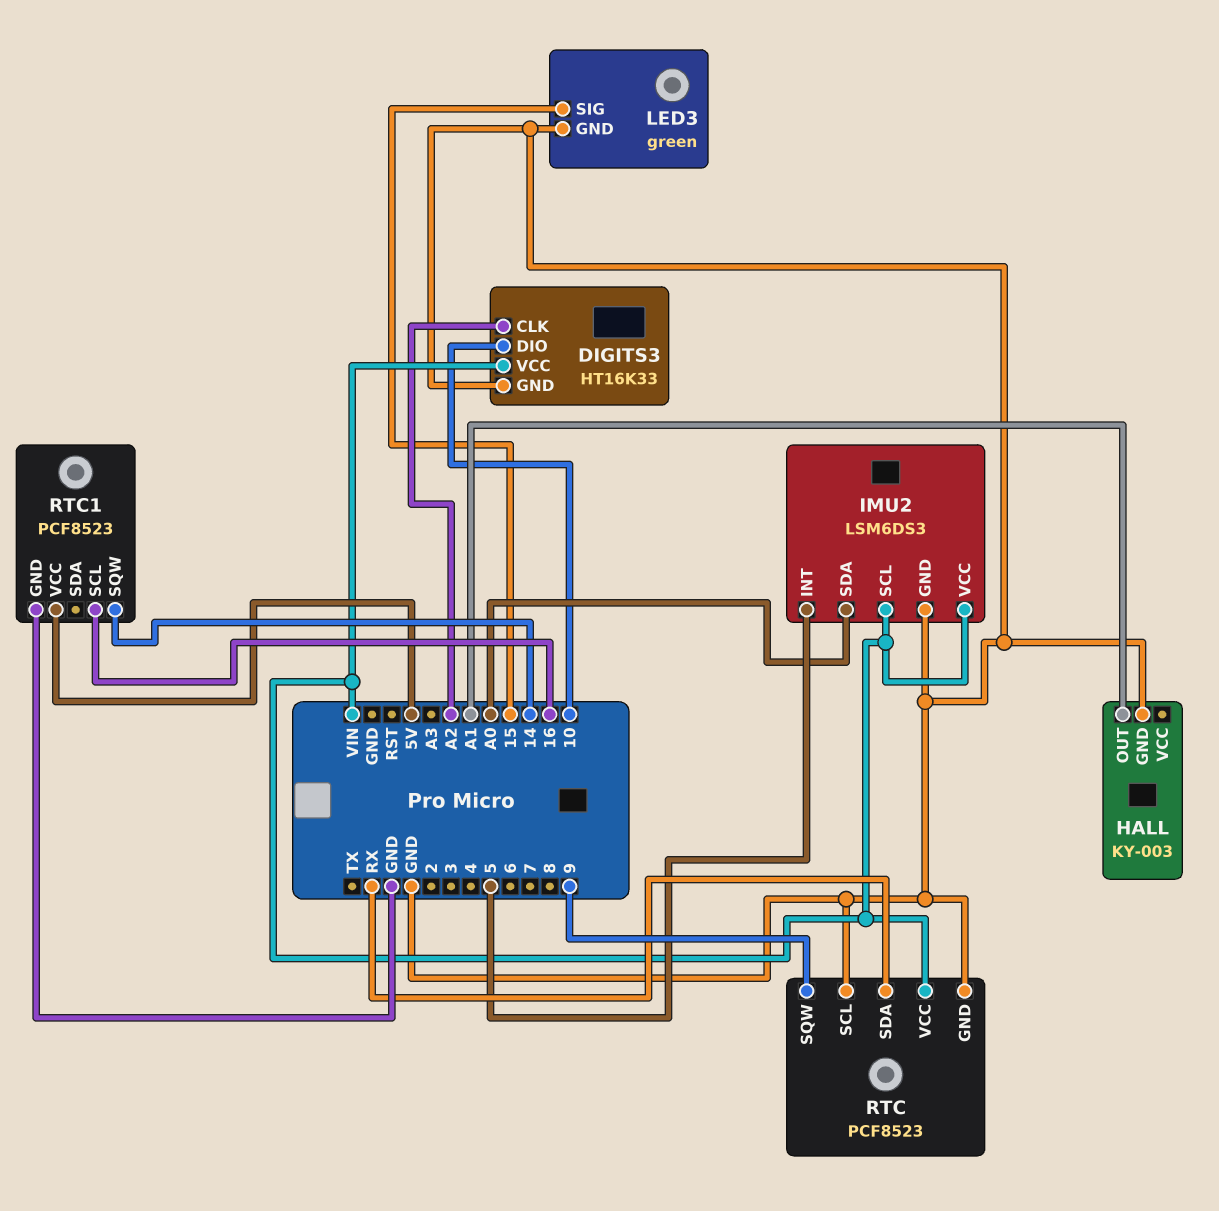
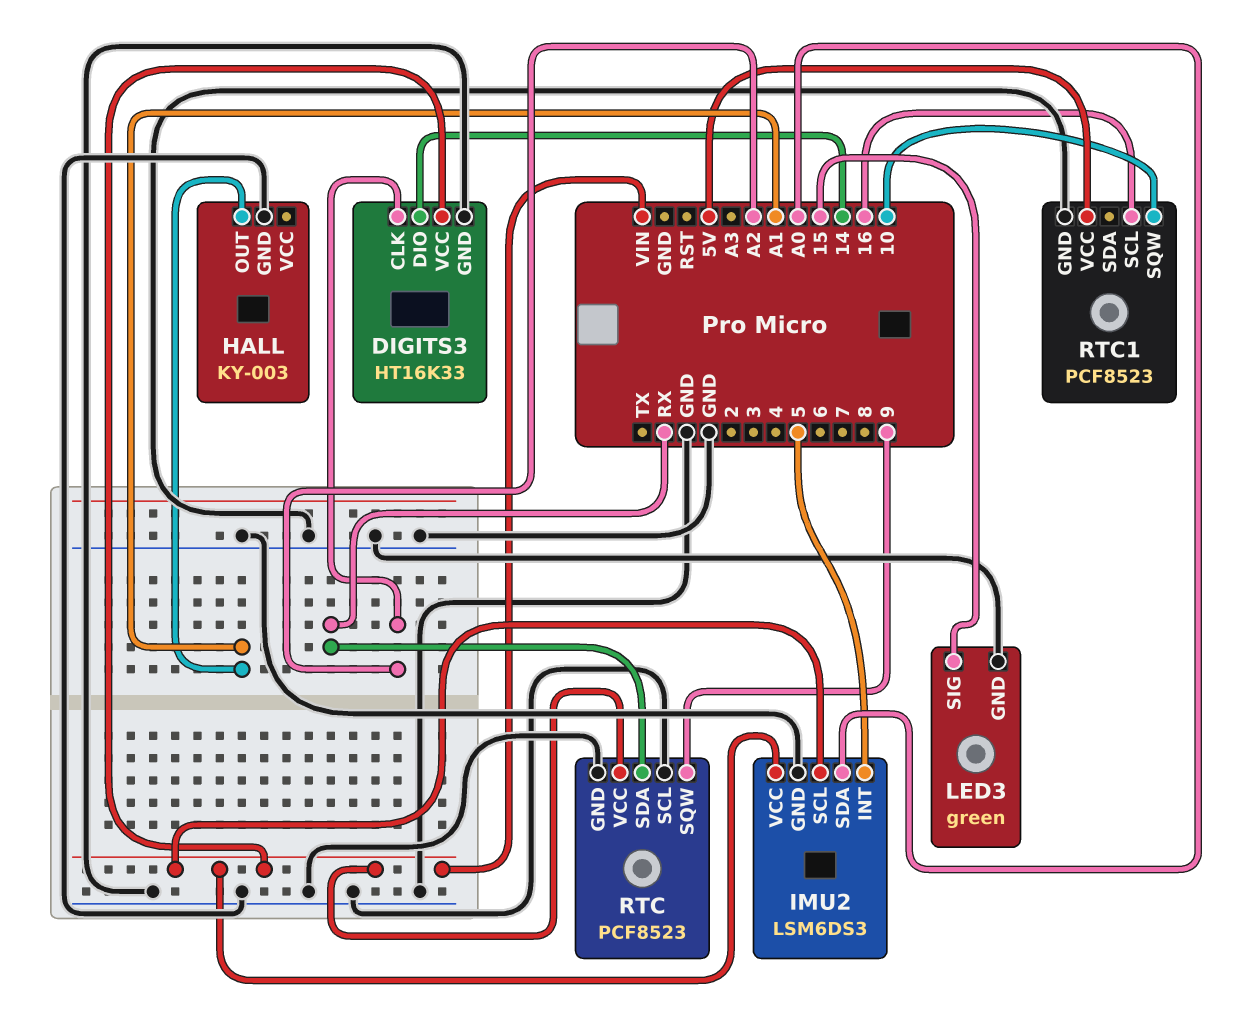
DIGITS3 pin DIO: 10 -> 14
RTC1 pin SQW: 14 -> 10

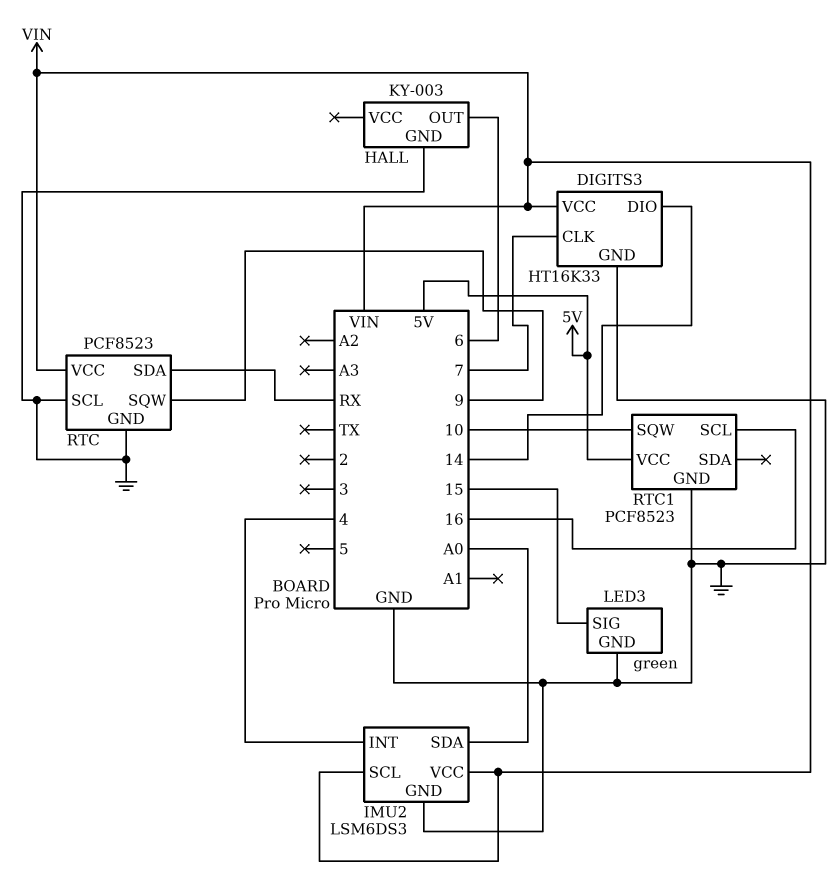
DIGITS3 pin CLK: A2 -> 7
HALL pin OUT: A1 -> 6
IMU2 pin INT: 5 -> 4

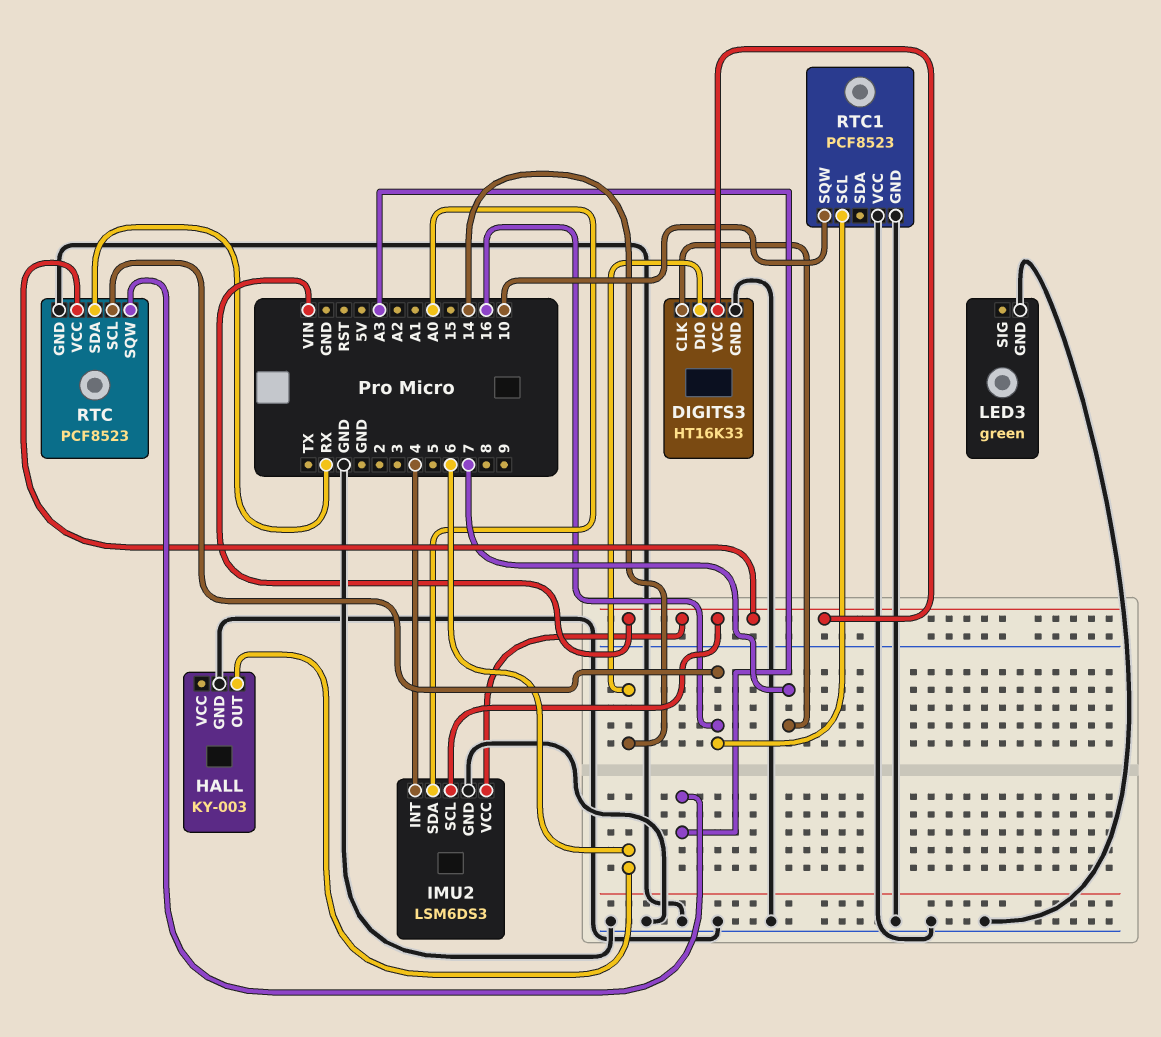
LED3 pin SIG: 15 -> none
RTC pin SCL: GND -> 16
RTC pin SQW: 9 -> A3
RTC1 pin VCC: 5V -> GND

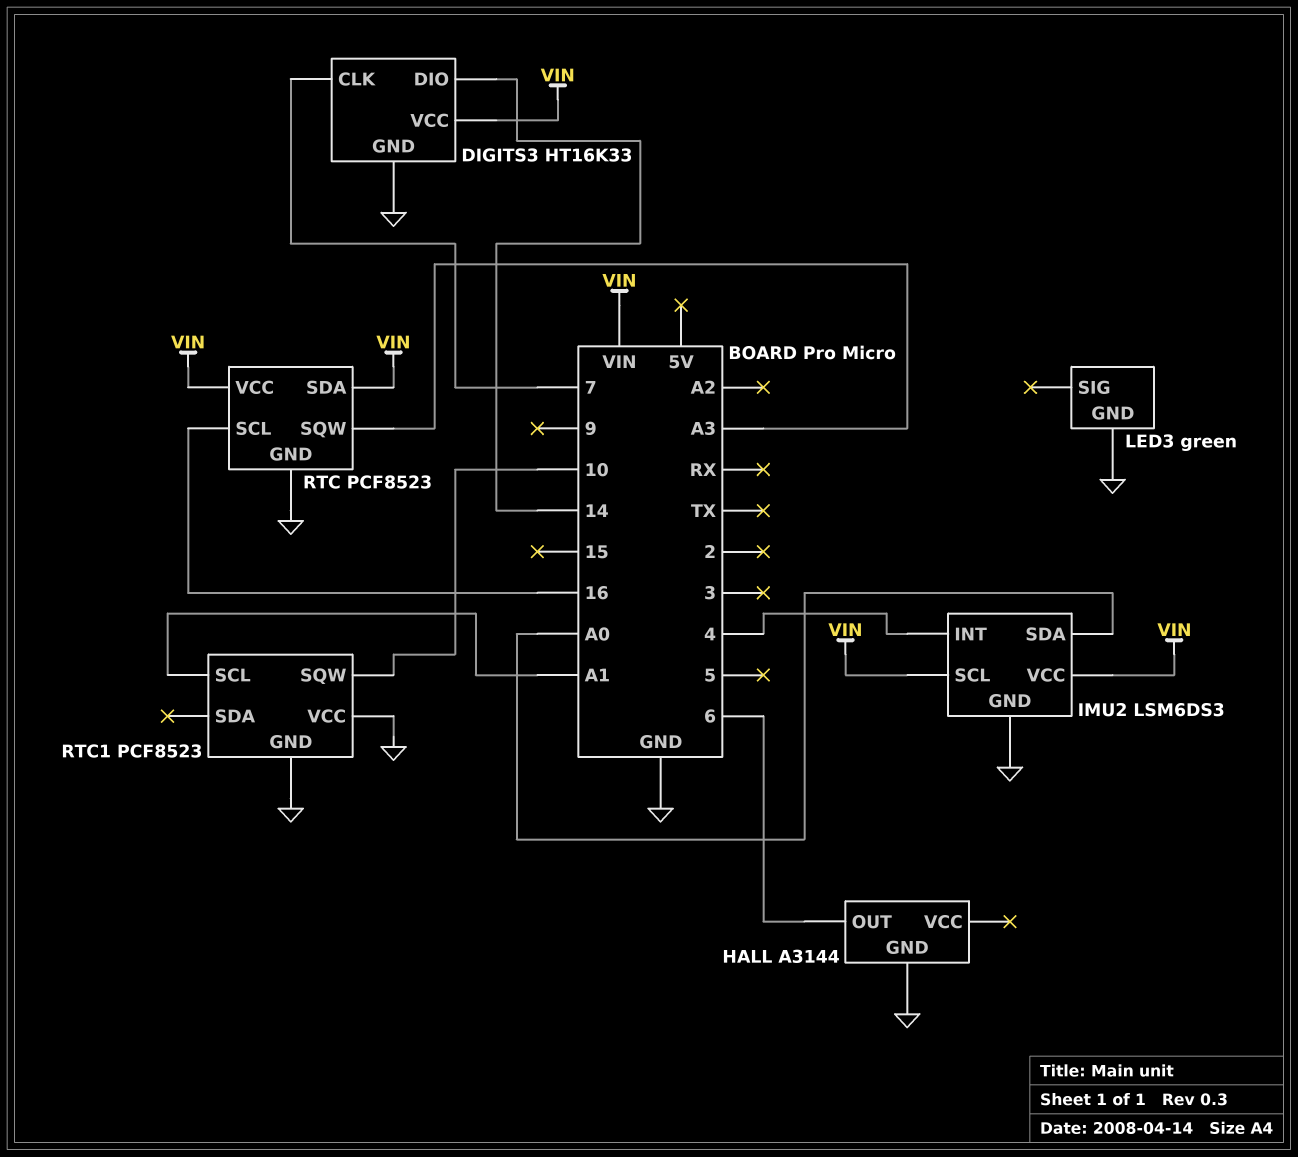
HALL: KY-003 -> A3144
RTC pin SDA: RX -> VIN
RTC1 pin SCL: 16 -> A1

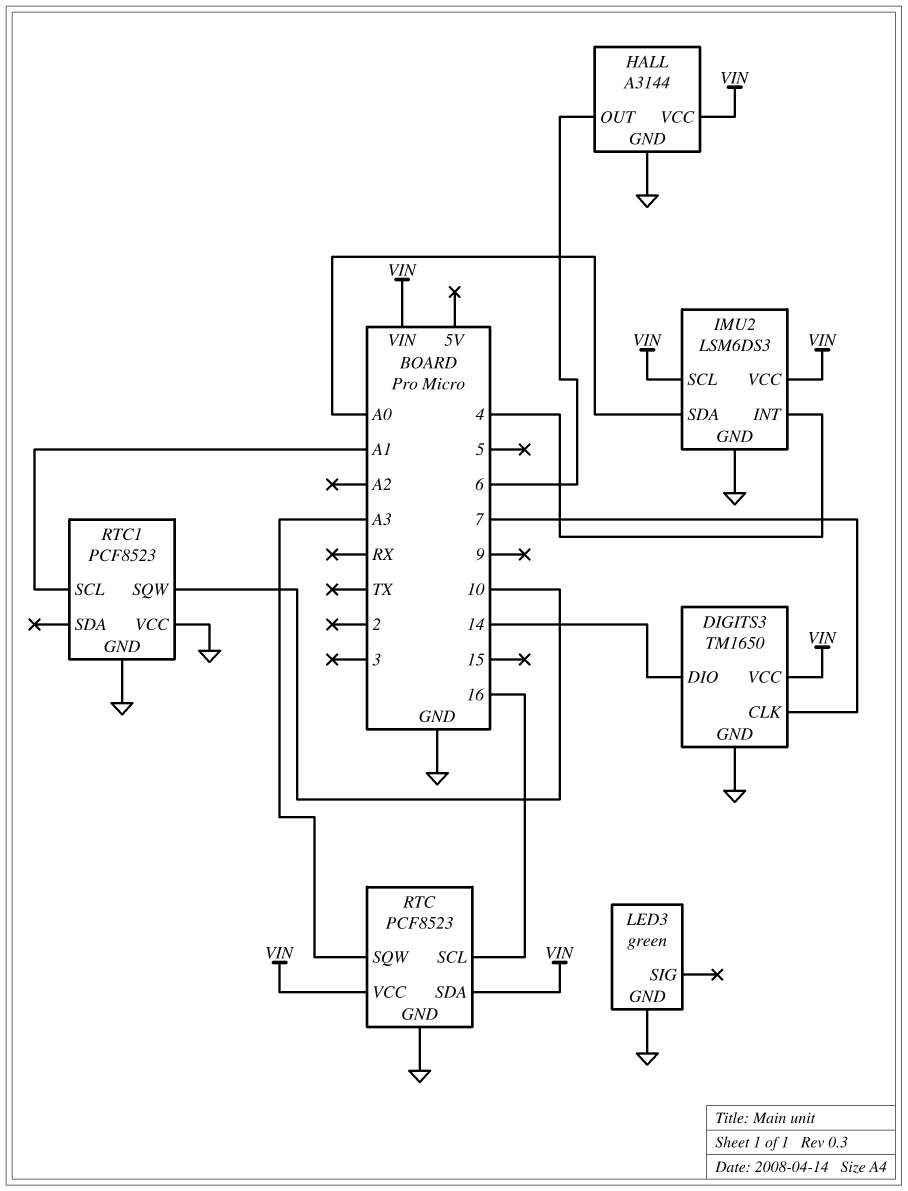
DIGITS3: HT16K33 -> TM1650
HALL pin VCC: none -> VIN

